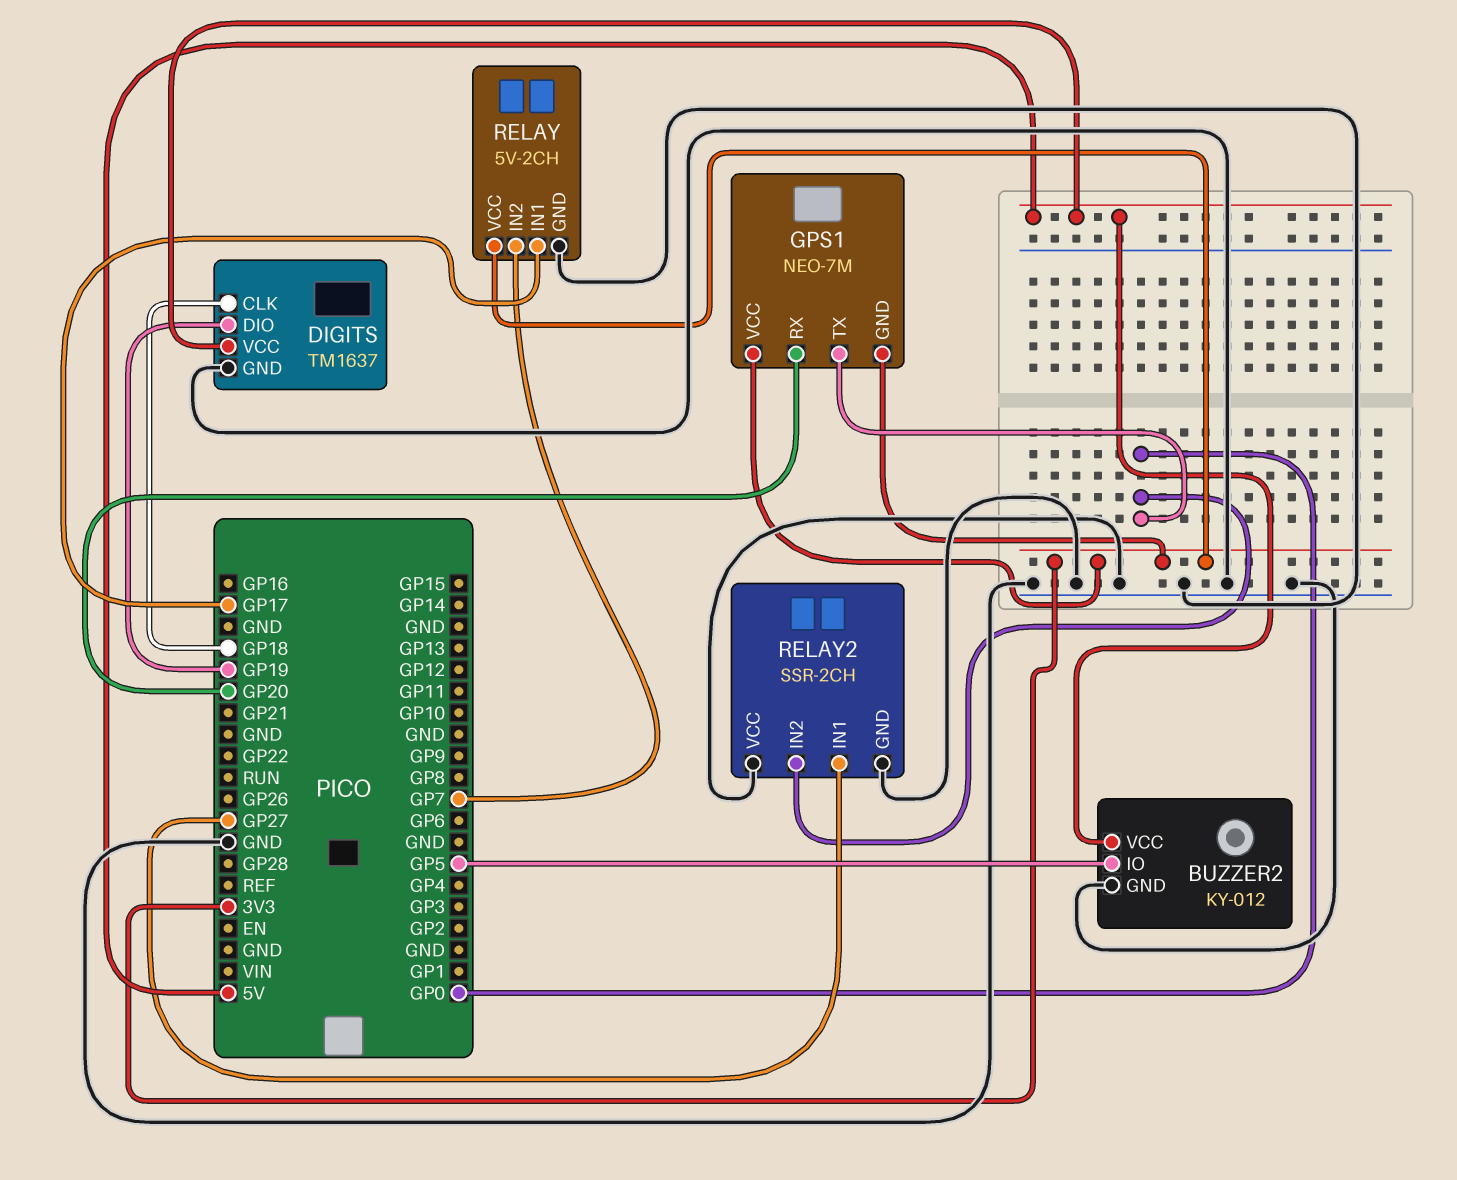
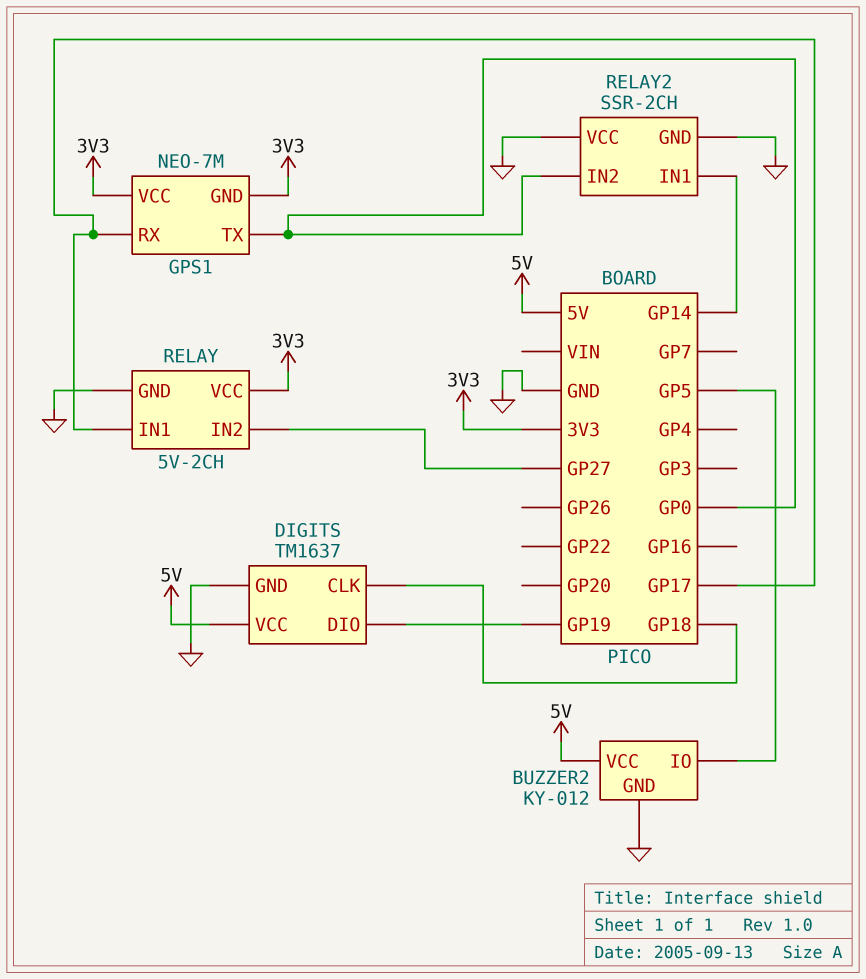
GPS1 pin RX: GP20 -> GP17
RELAY pin IN2: GP7 -> GP27
RELAY2 pin IN1: GP27 -> GP14

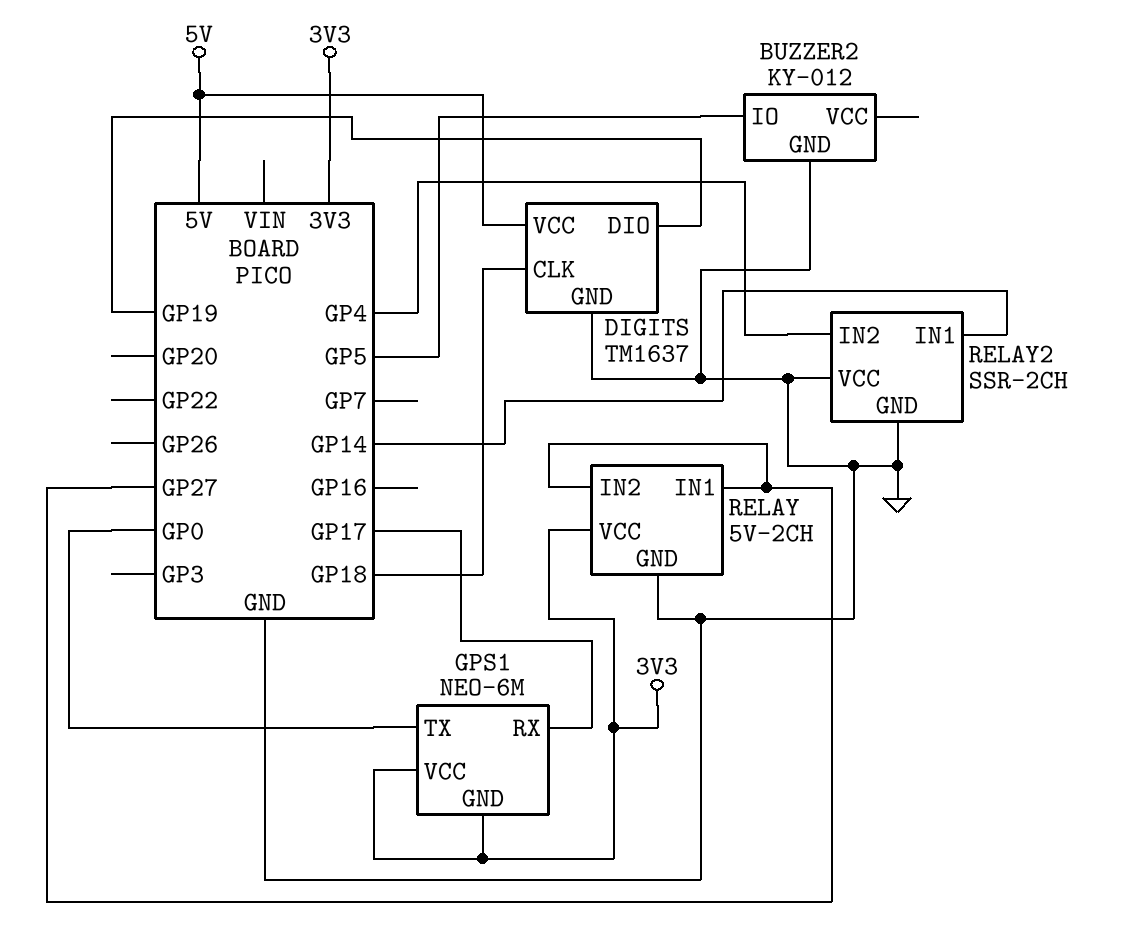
BUZZER2 pin VCC: 5V -> none
GPS1: NEO-7M -> NEO-6M
RELAY pin IN1: GP17 -> GP27
RELAY2 pin IN2: GP0 -> GP4

